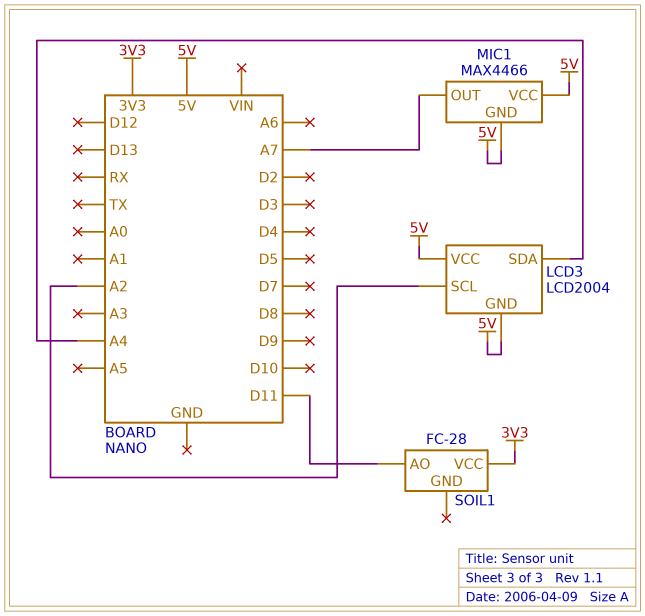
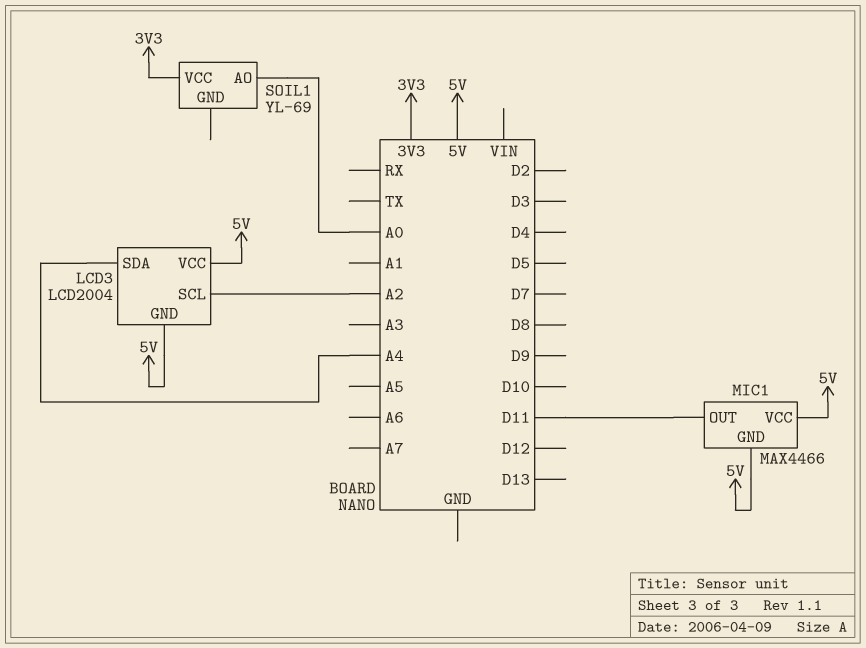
MIC1 pin OUT: A7 -> D11
SOIL1: FC-28 -> YL-69
SOIL1 pin AO: D11 -> A0

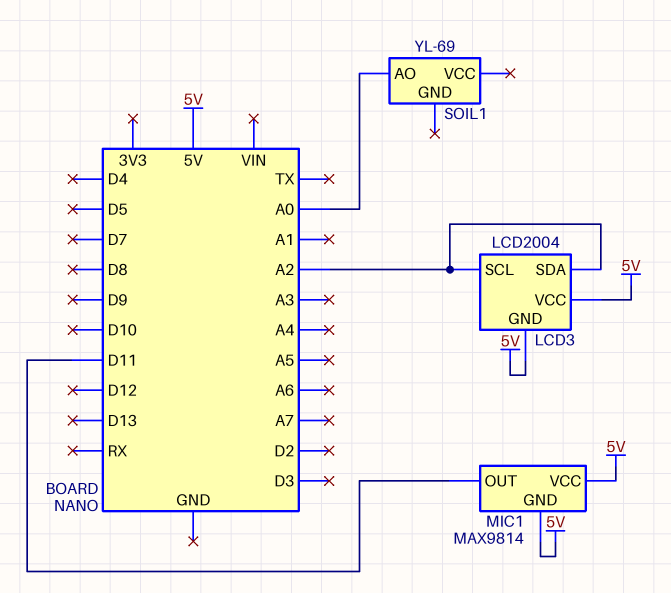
LCD3 pin SDA: A4 -> A2
MIC1: MAX4466 -> MAX9814
SOIL1 pin VCC: 3V3 -> none

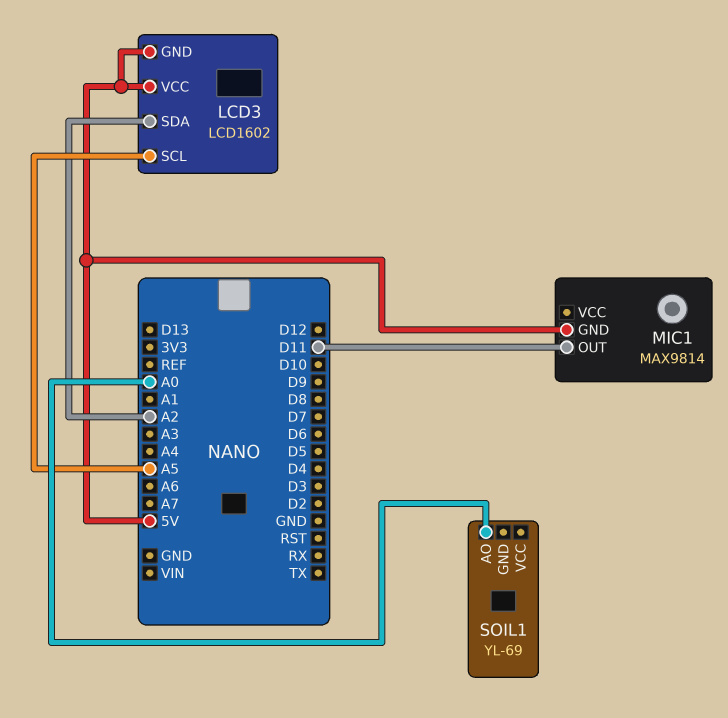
LCD3: LCD2004 -> LCD1602
LCD3 pin SCL: A2 -> A5
MIC1 pin VCC: 5V -> none

